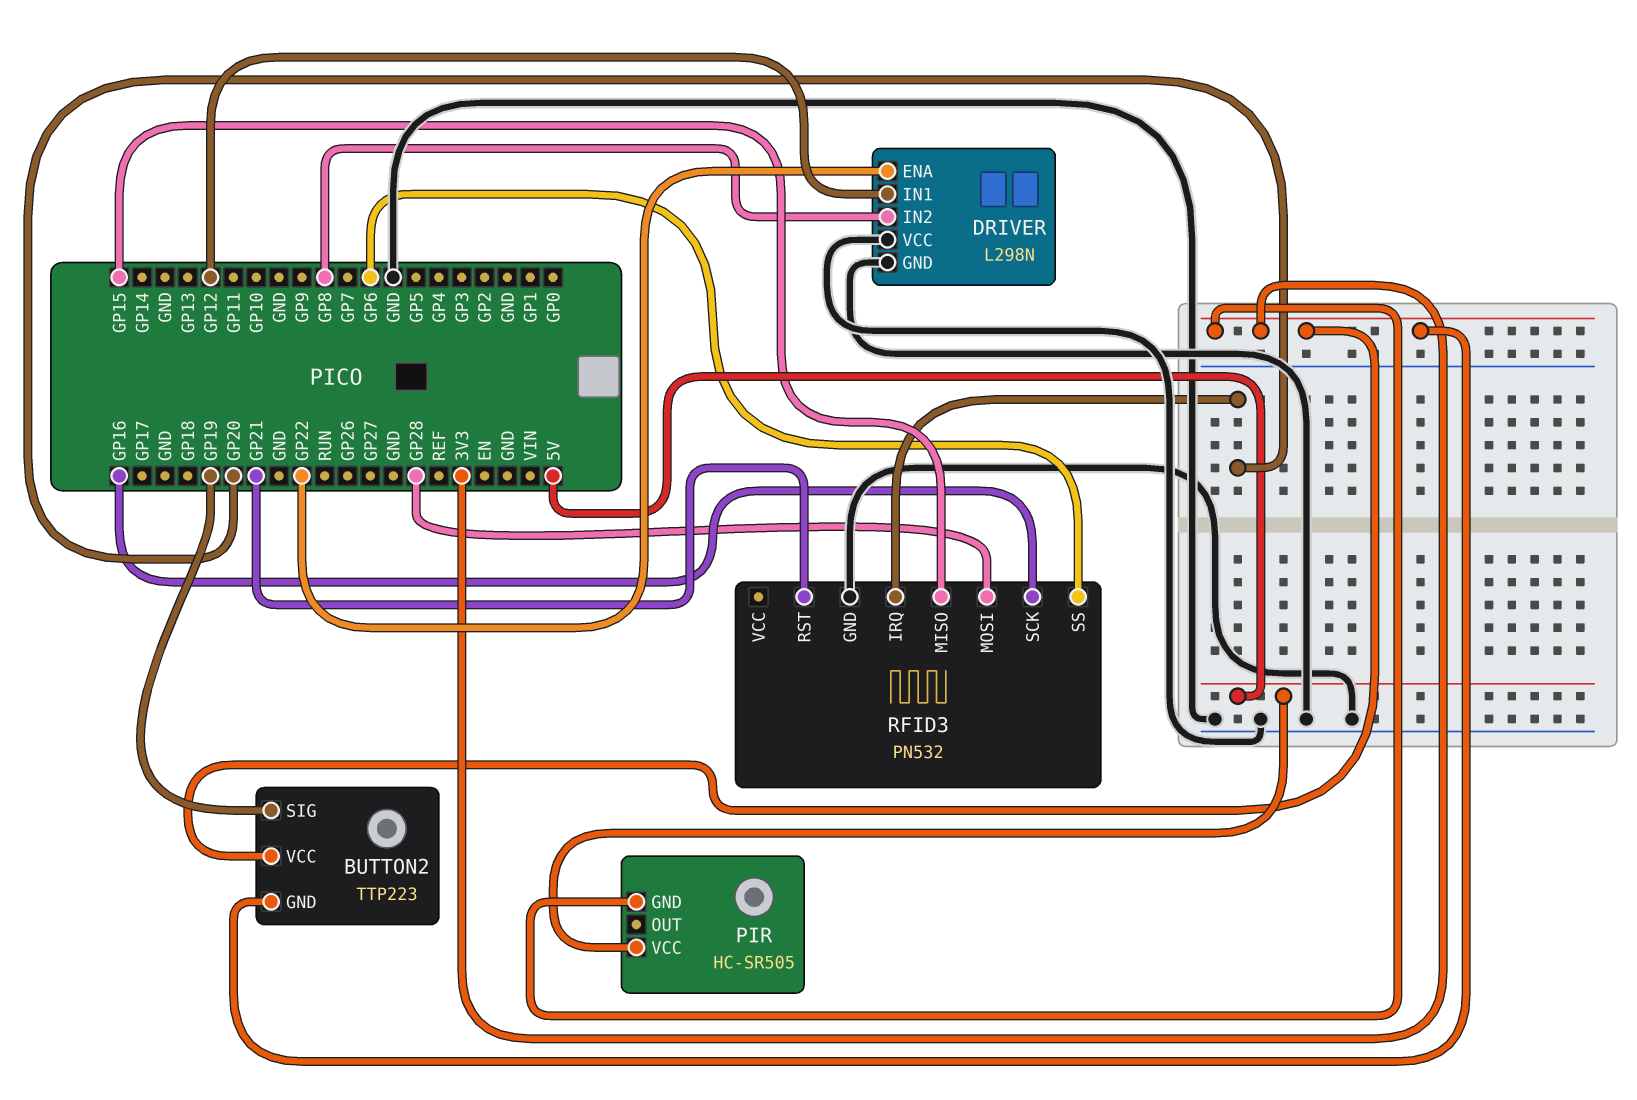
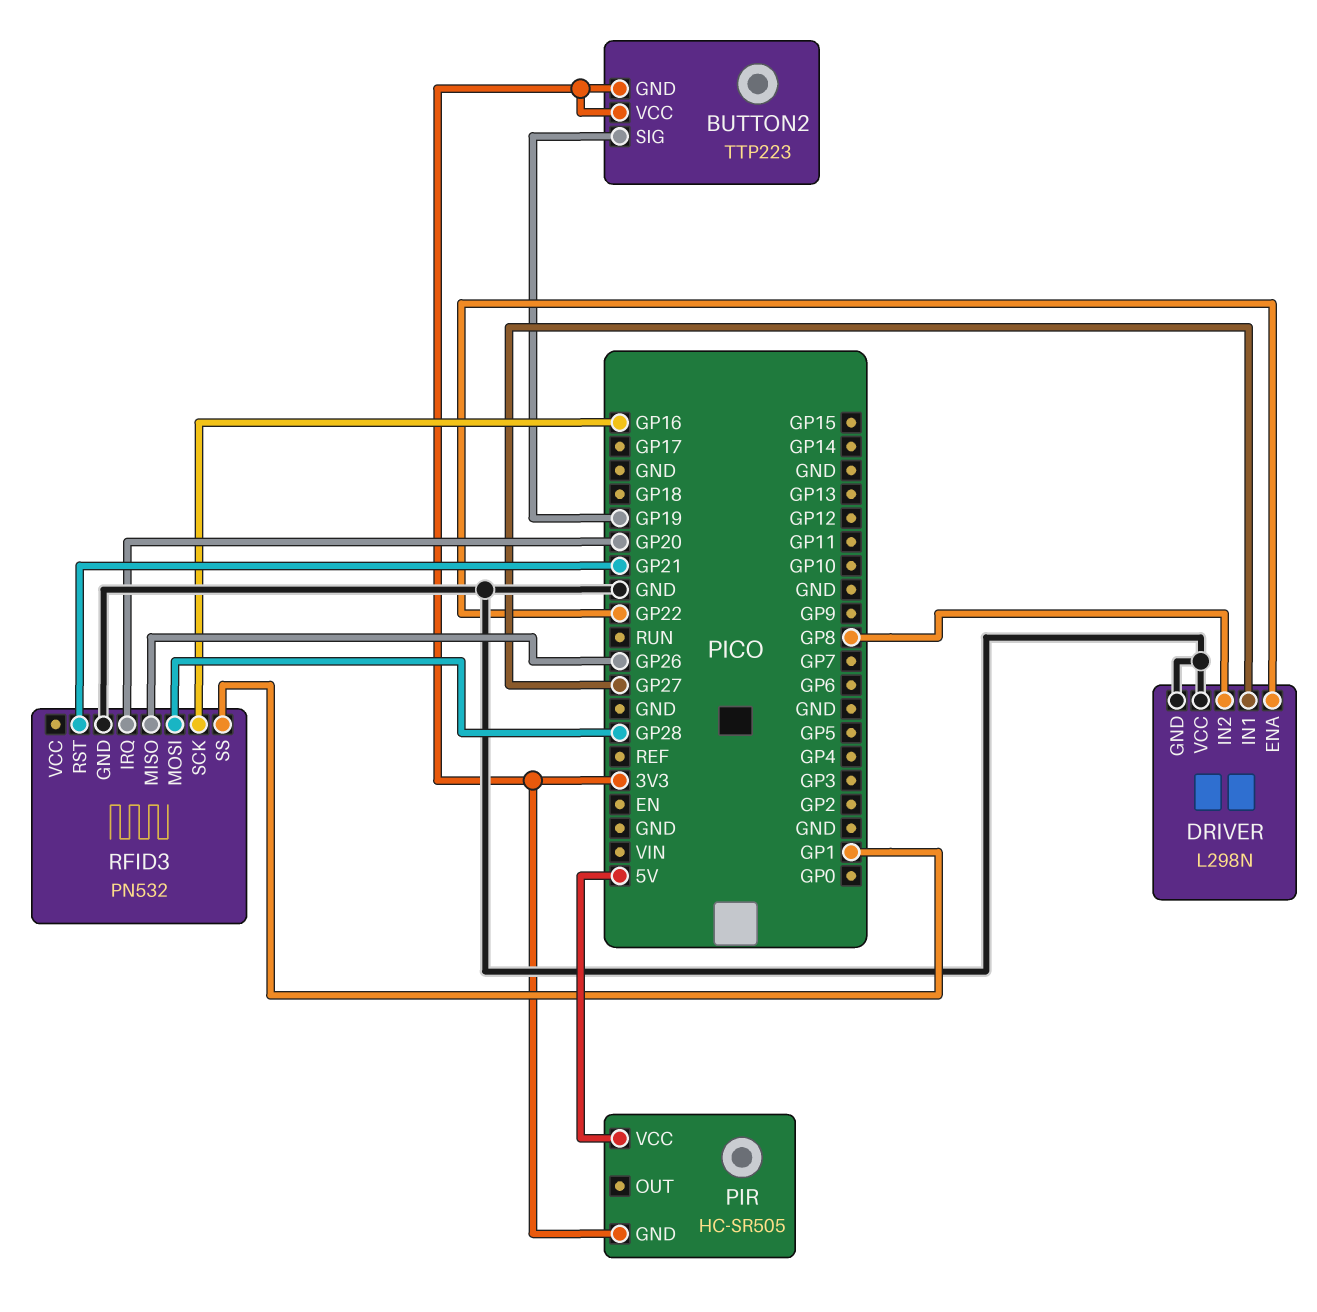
DRIVER pin IN1: GP12 -> GP27
RFID3 pin MISO: GP15 -> GP26
RFID3 pin SS: GP6 -> GP1

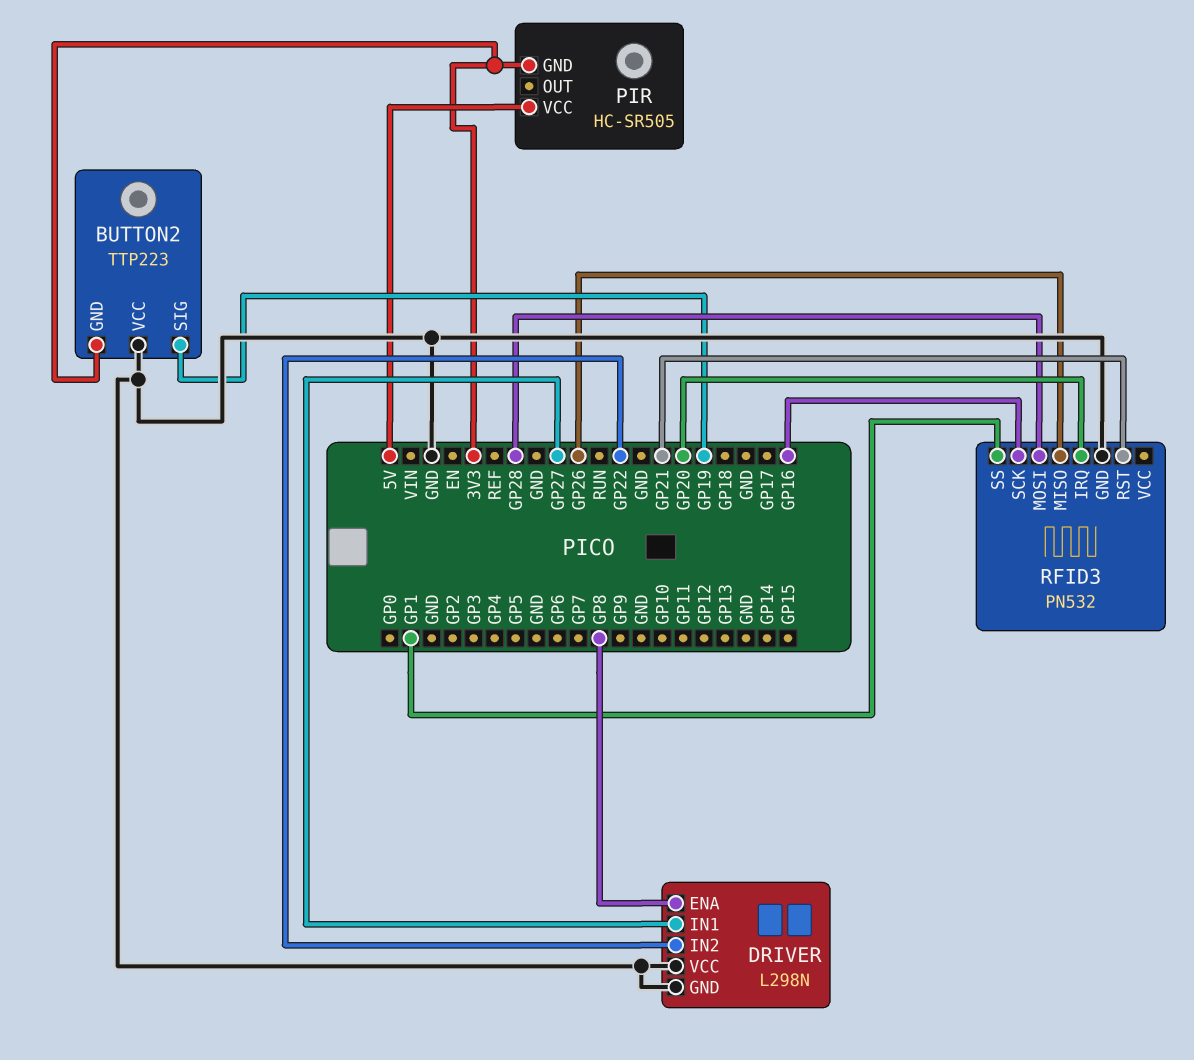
BUTTON2 pin VCC: 3V3 -> GND
DRIVER pin ENA: GP22 -> GP8
DRIVER pin IN2: GP8 -> GP22

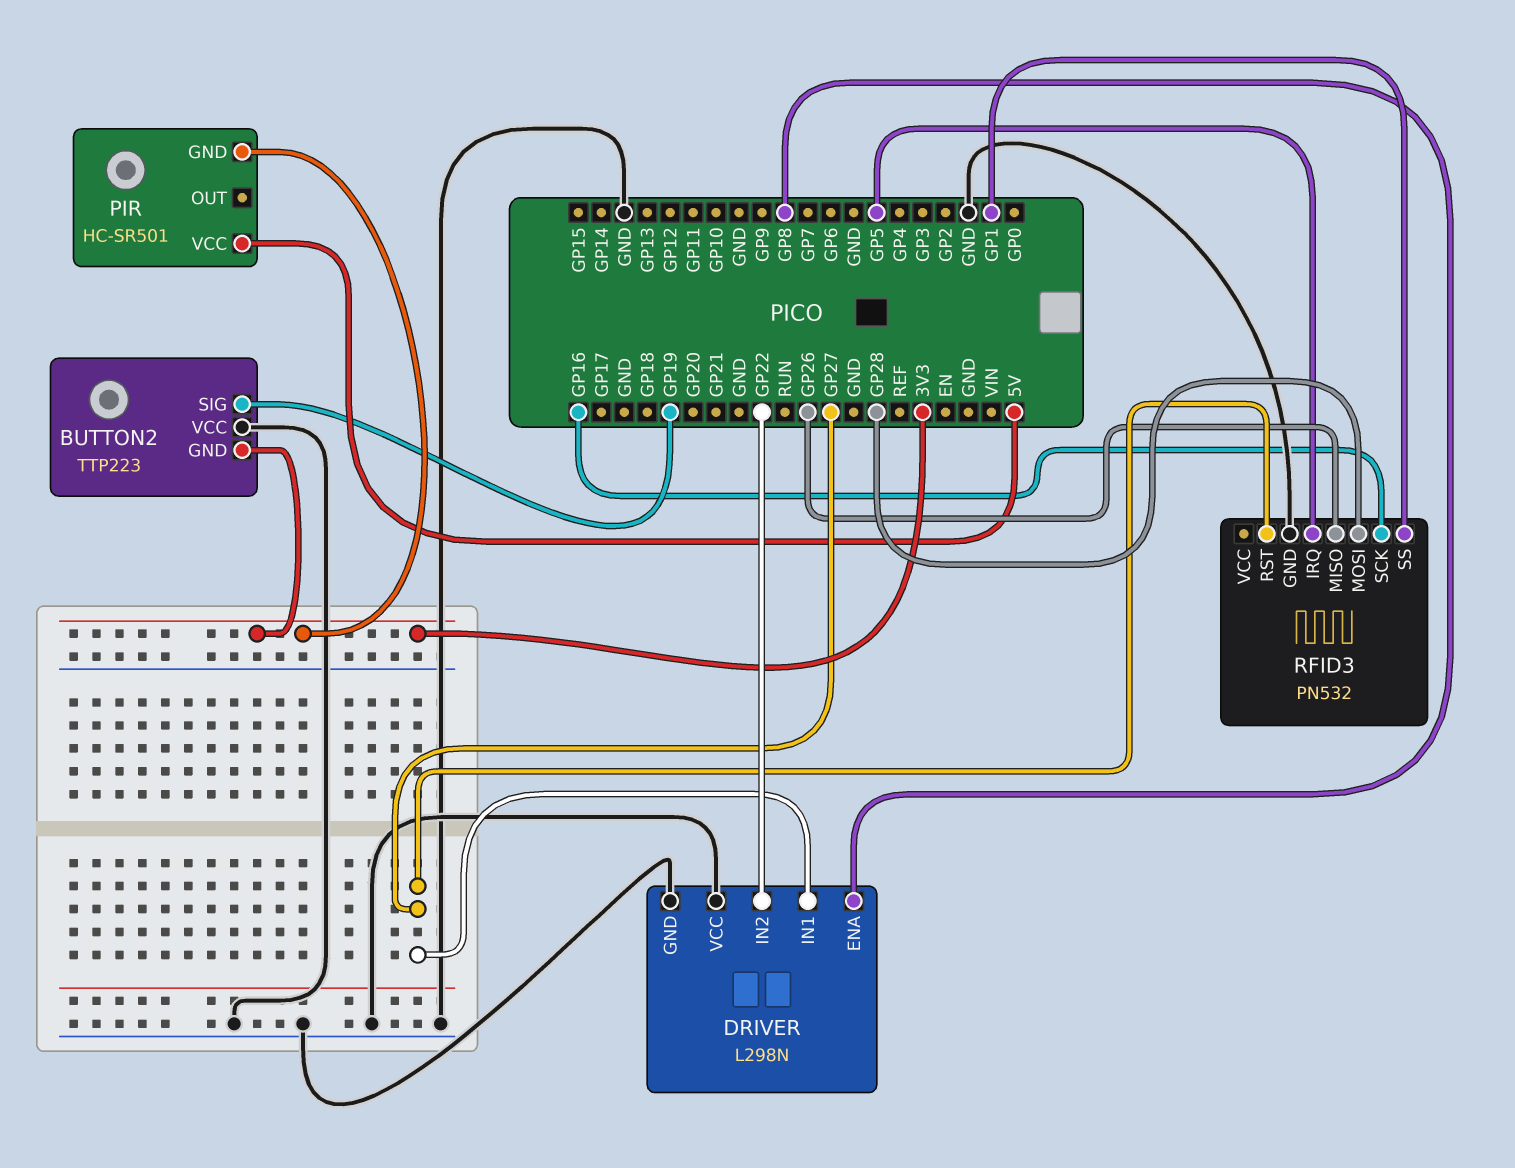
PIR: HC-SR505 -> HC-SR501
RFID3 pin IRQ: GP20 -> GP5
RFID3 pin RST: GP21 -> GP27

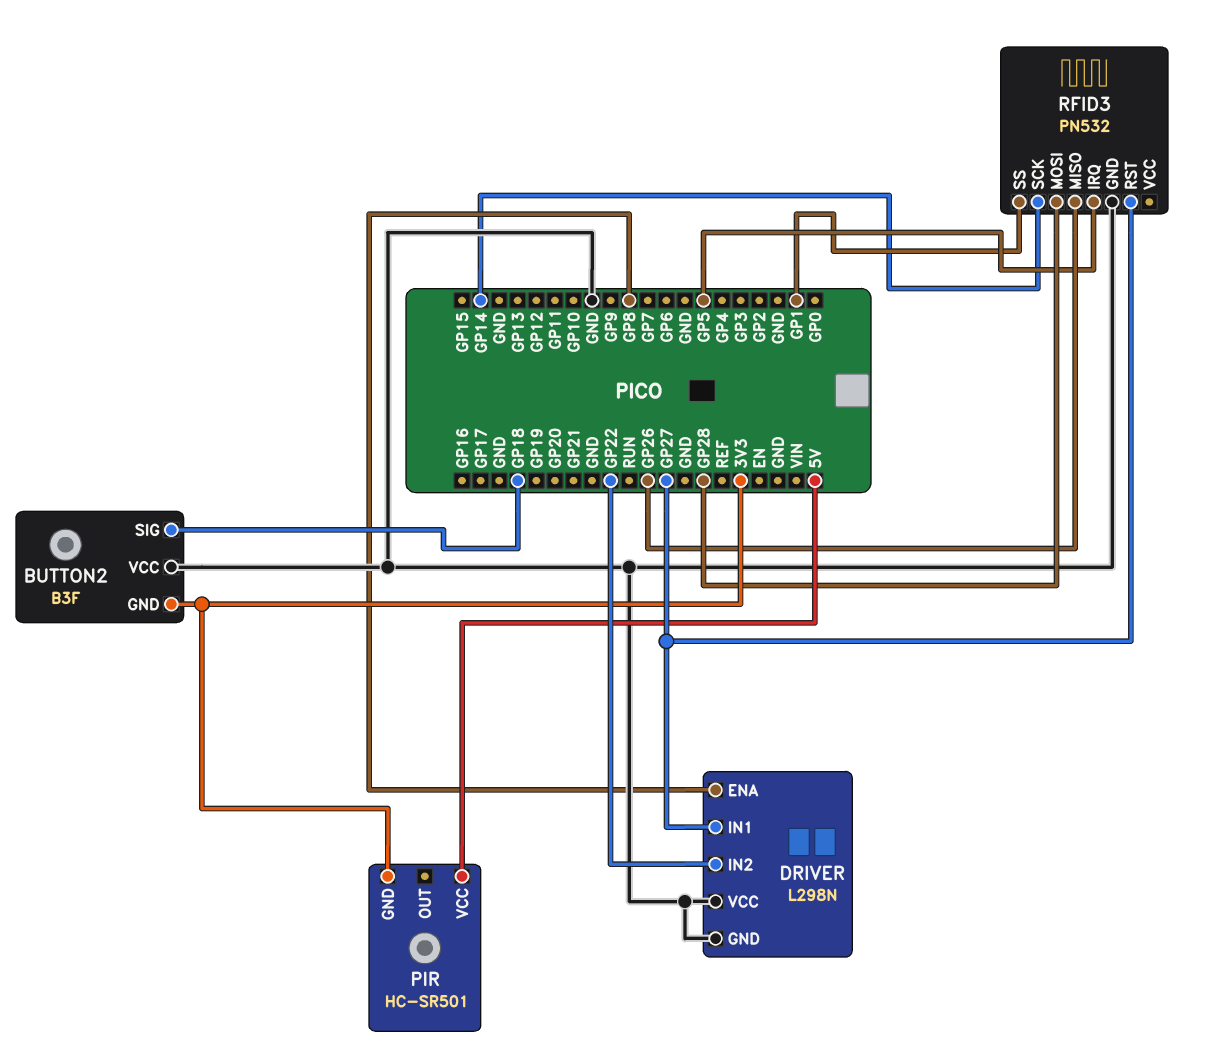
BUTTON2: TTP223 -> B3F
BUTTON2 pin SIG: GP19 -> GP18
RFID3 pin SCK: GP16 -> GP14

